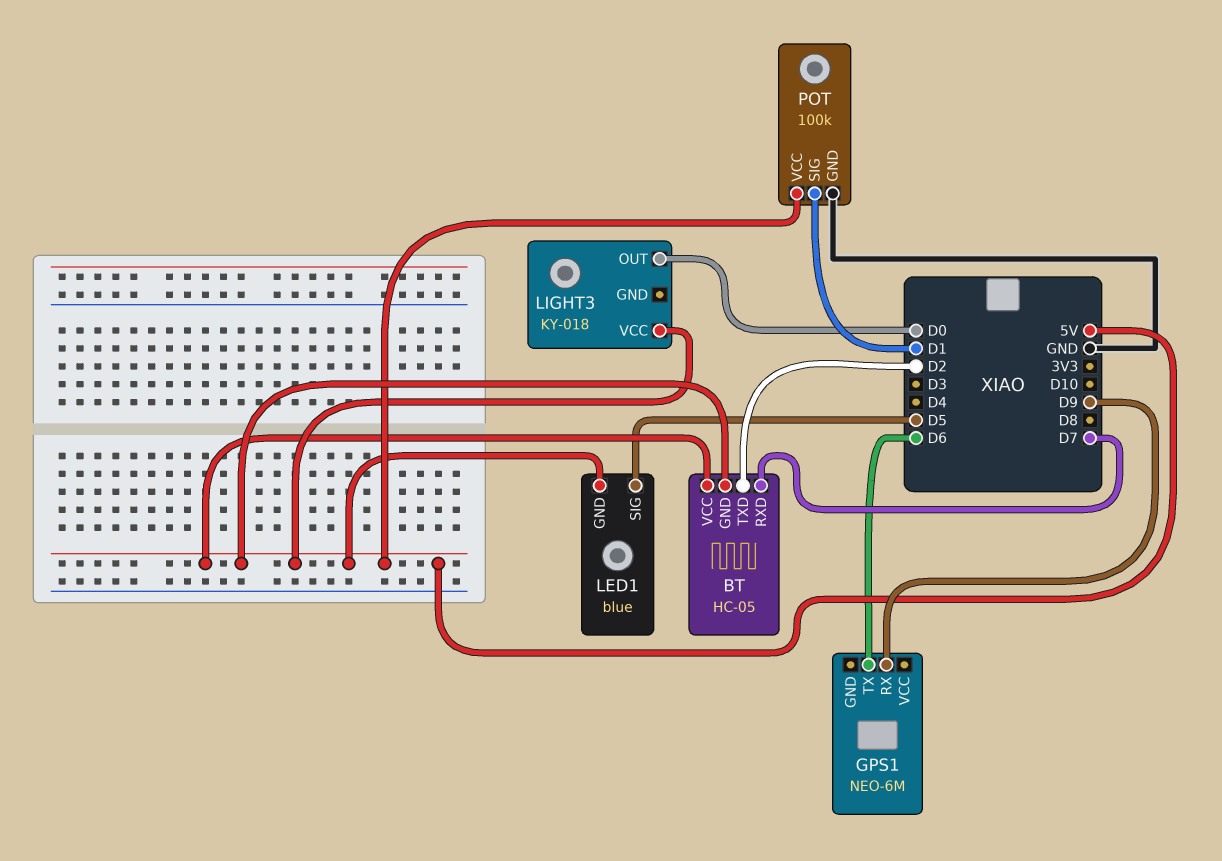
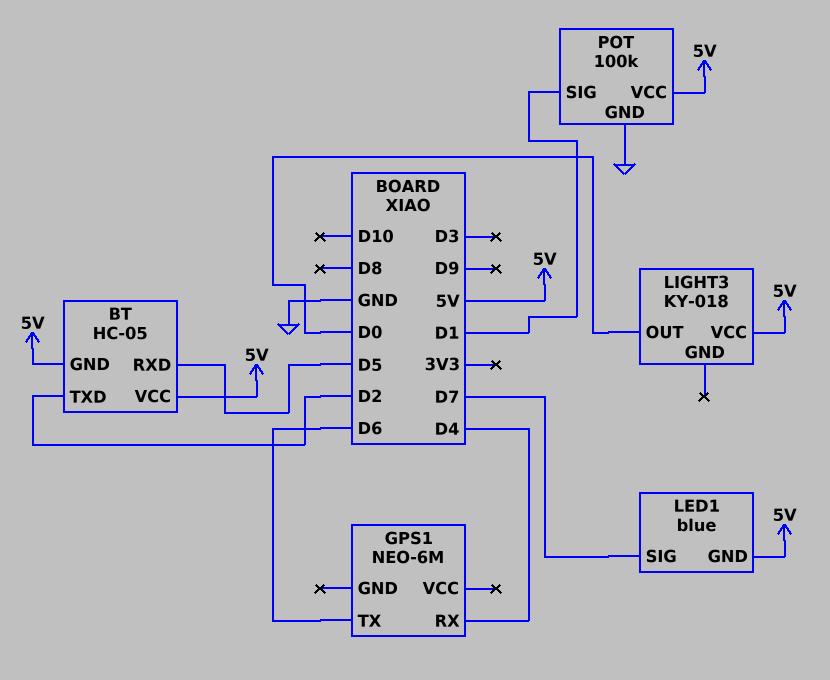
BT pin RXD: D7 -> D5
GPS1 pin RX: D9 -> D4
LED1 pin SIG: D5 -> D7

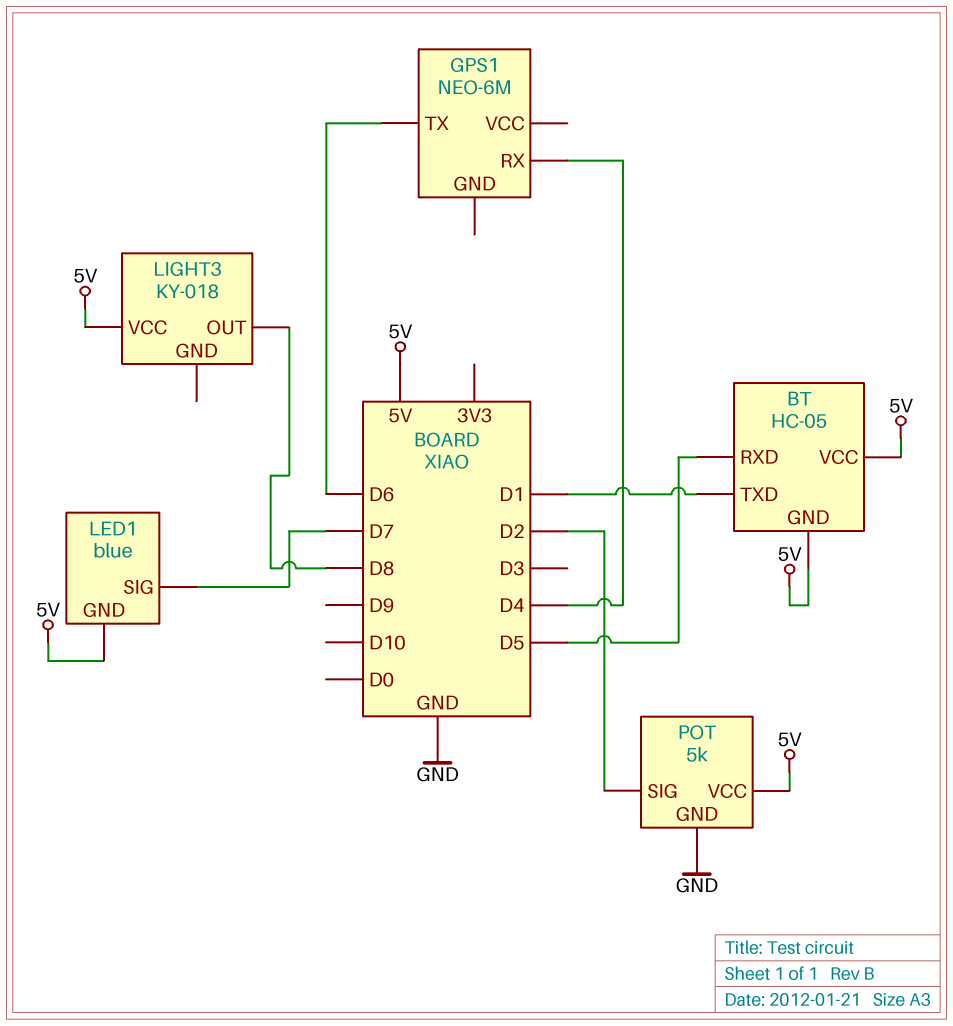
BT pin TXD: D2 -> D1
LIGHT3 pin OUT: D0 -> D8
POT: 100k -> 5k
POT pin SIG: D1 -> D2

